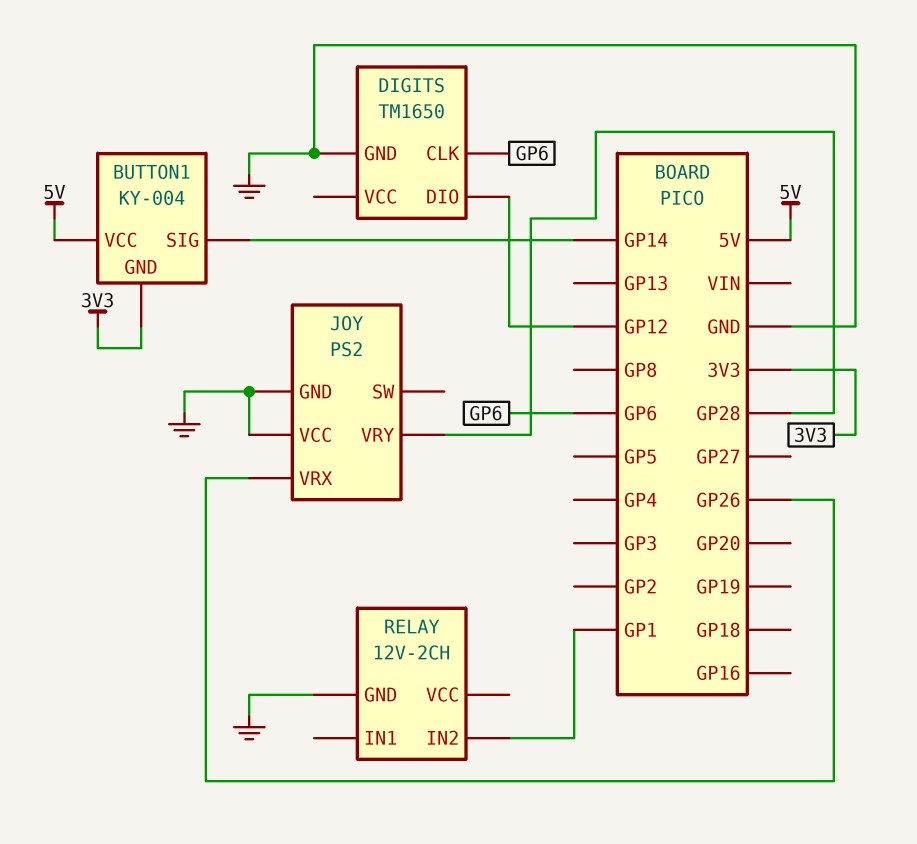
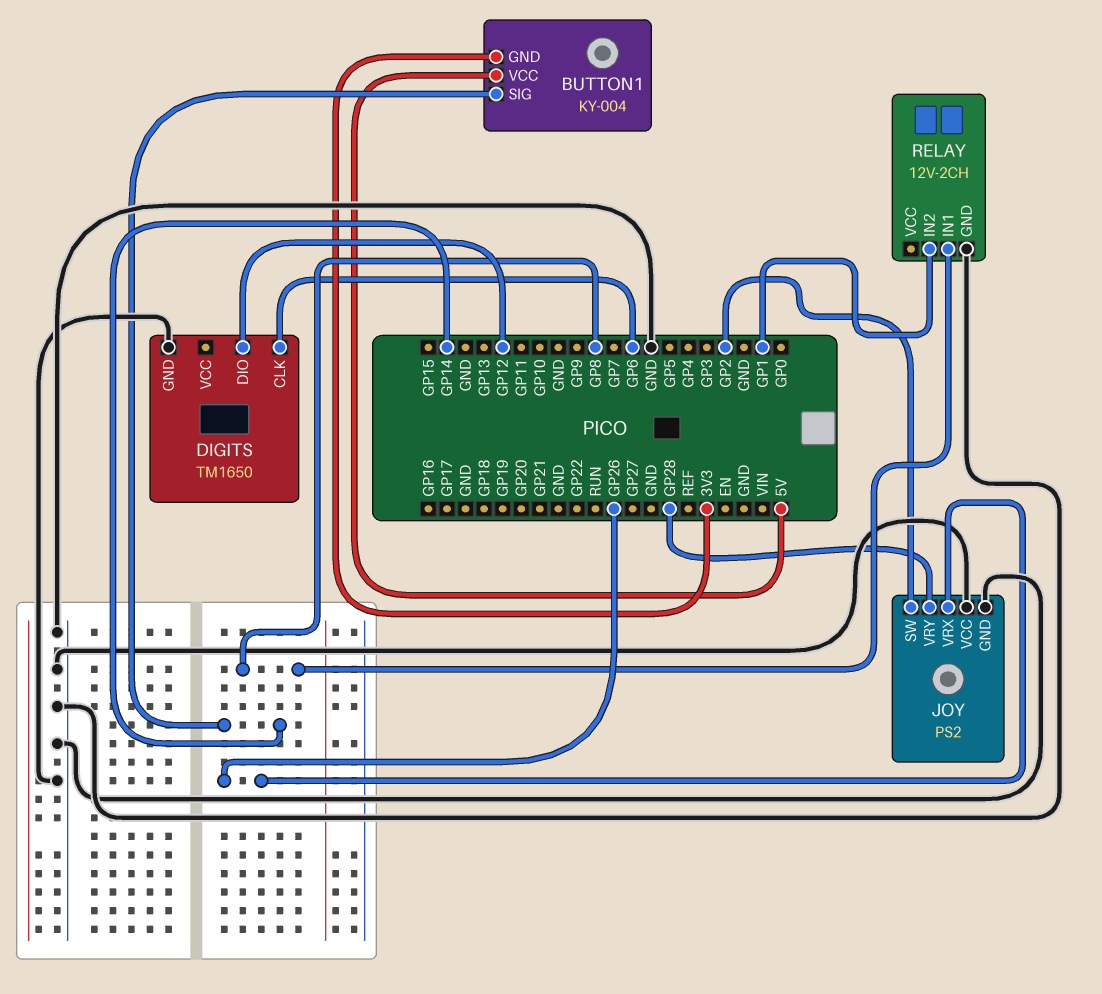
JOY pin SW: none -> GP2
RELAY pin IN1: none -> GP8

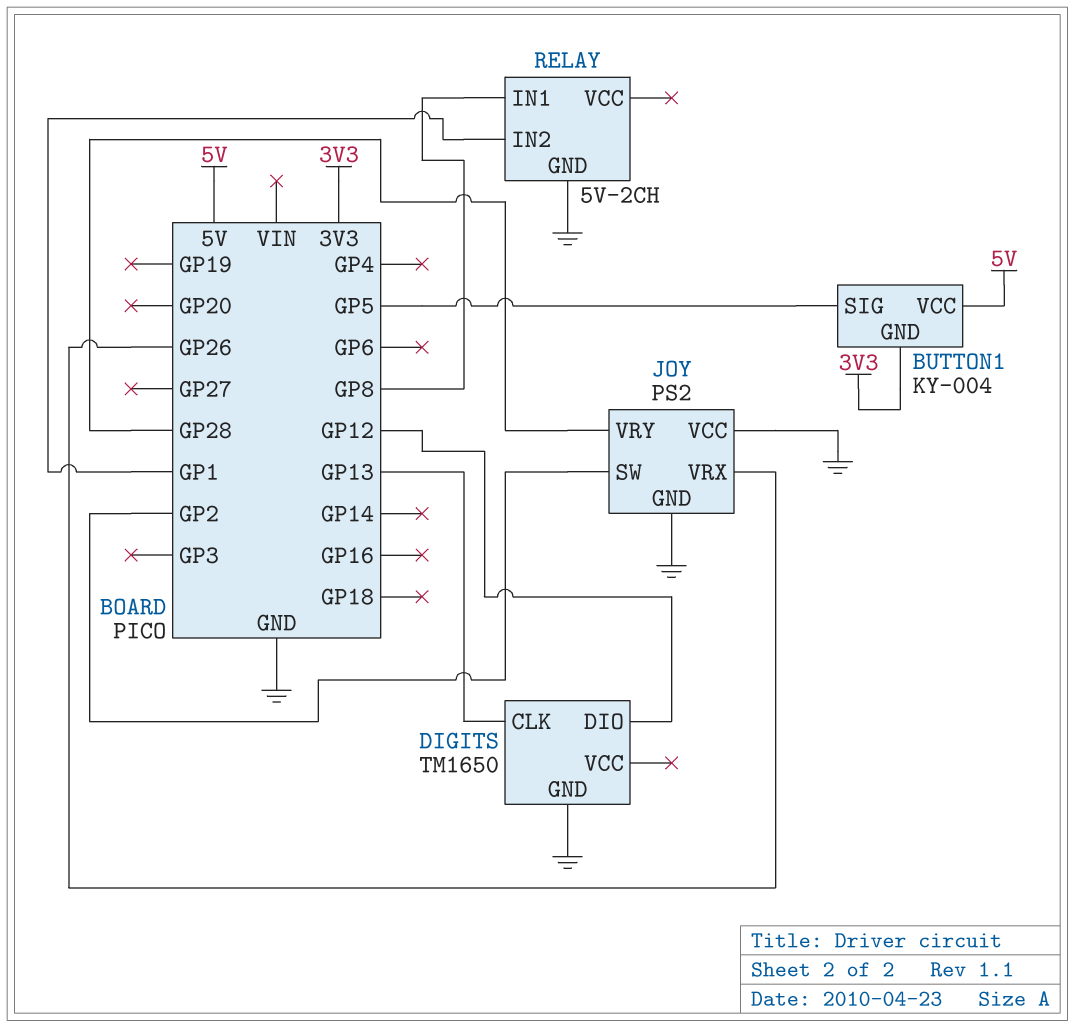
BUTTON1 pin SIG: GP14 -> GP5
DIGITS pin CLK: GP6 -> GP13
RELAY: 12V-2CH -> 5V-2CH

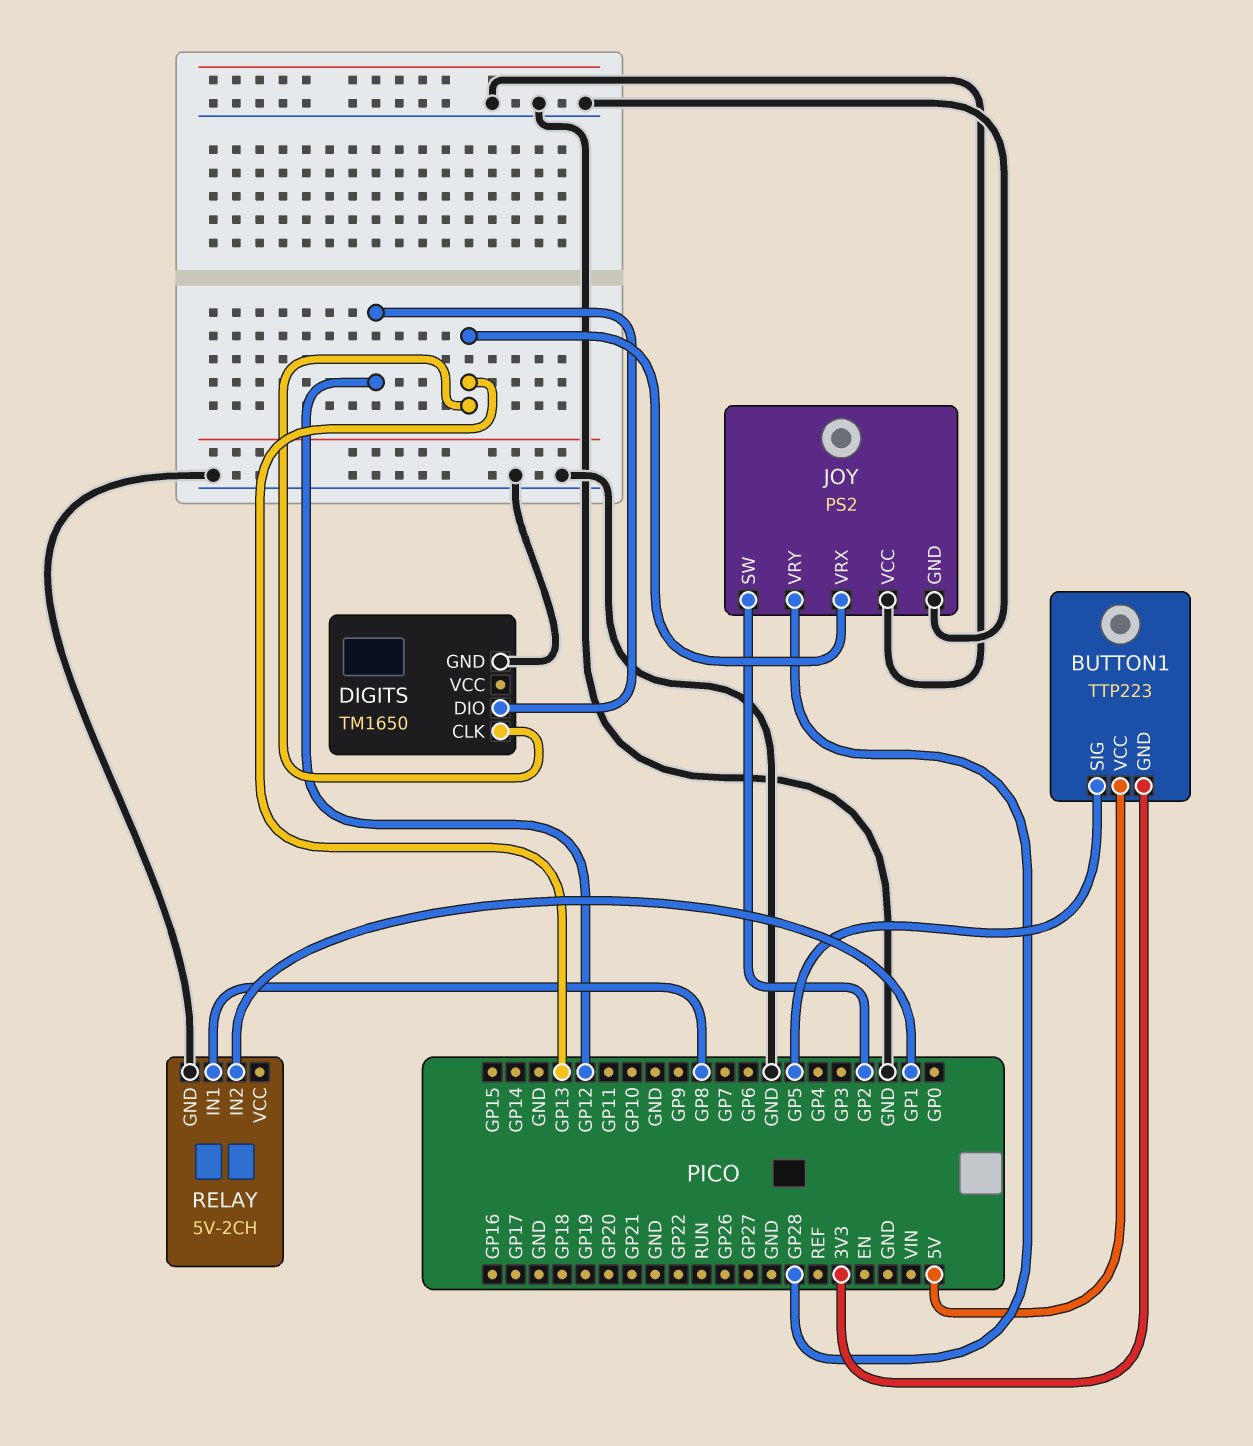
BUTTON1: KY-004 -> TTP223
JOY pin VRX: GP26 -> GP13

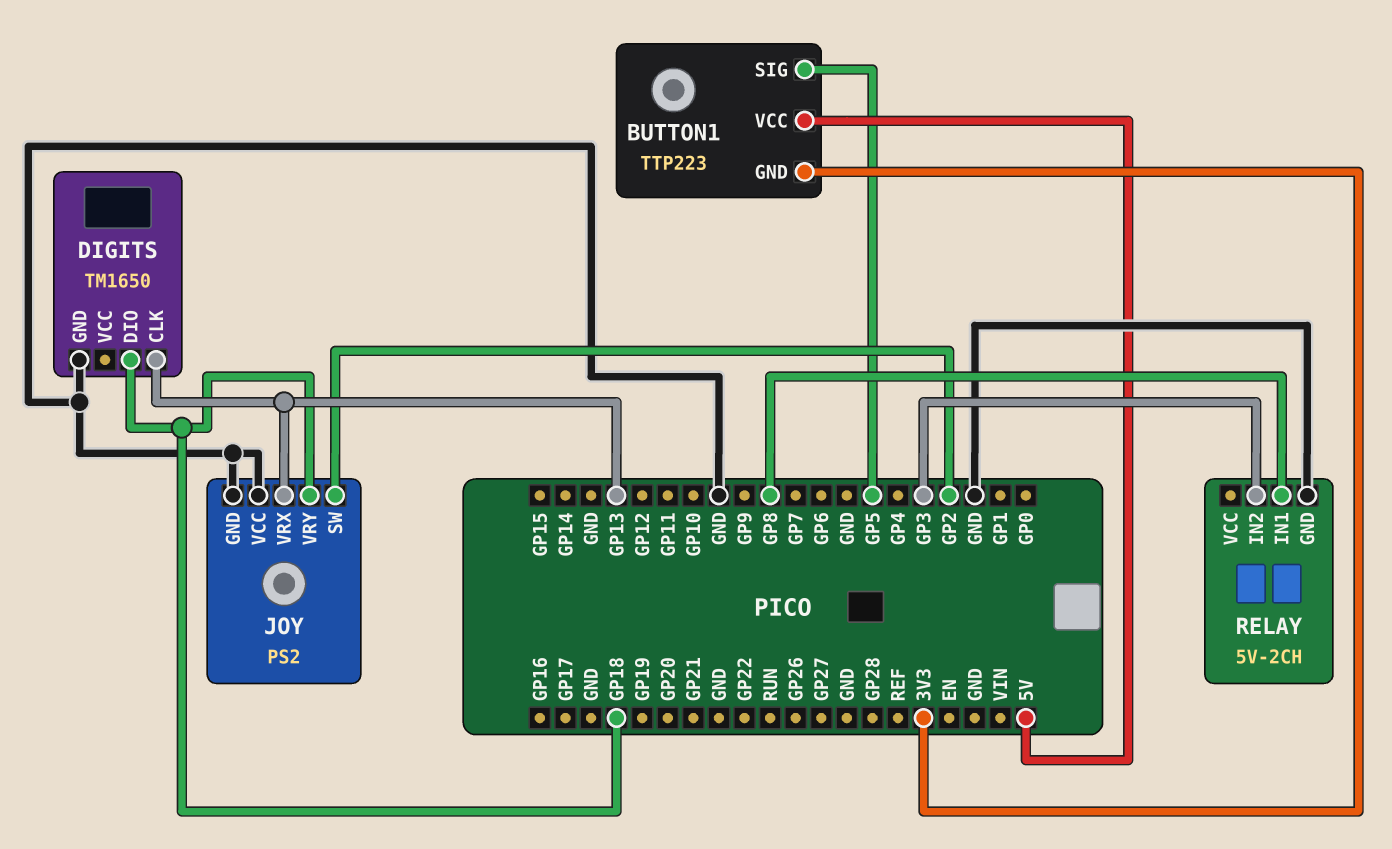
DIGITS pin DIO: GP12 -> GP18
JOY pin VRY: GP28 -> GP18
RELAY pin IN2: GP1 -> GP3

